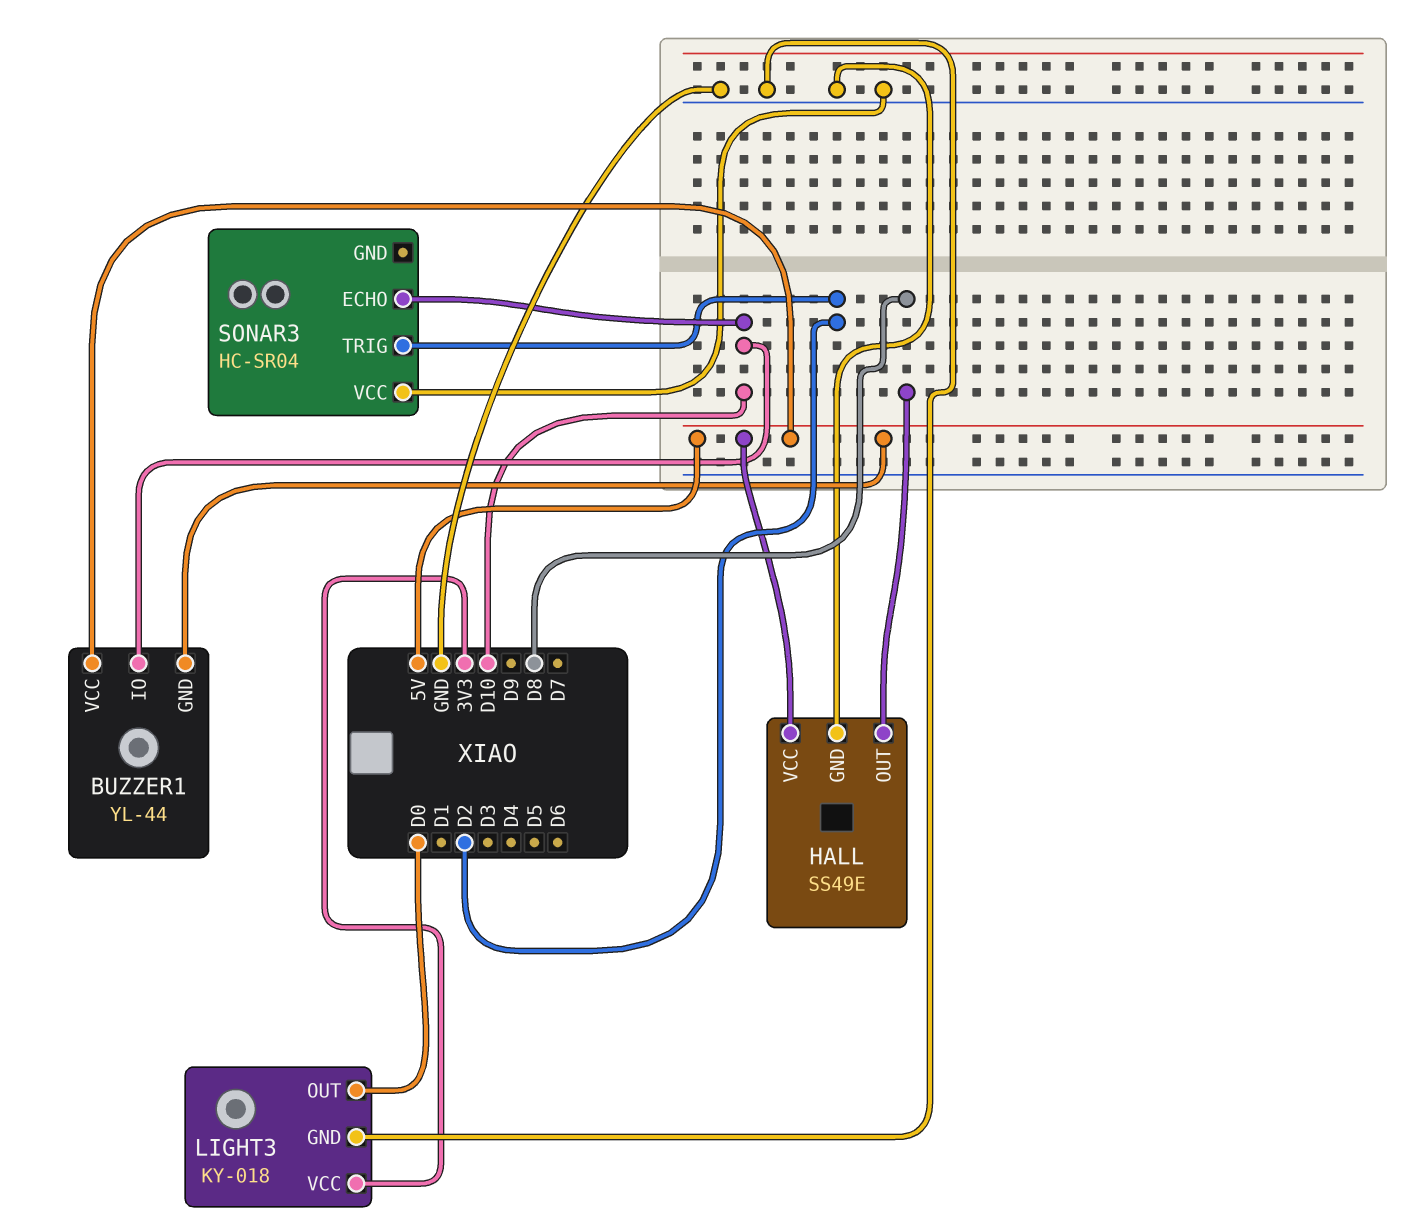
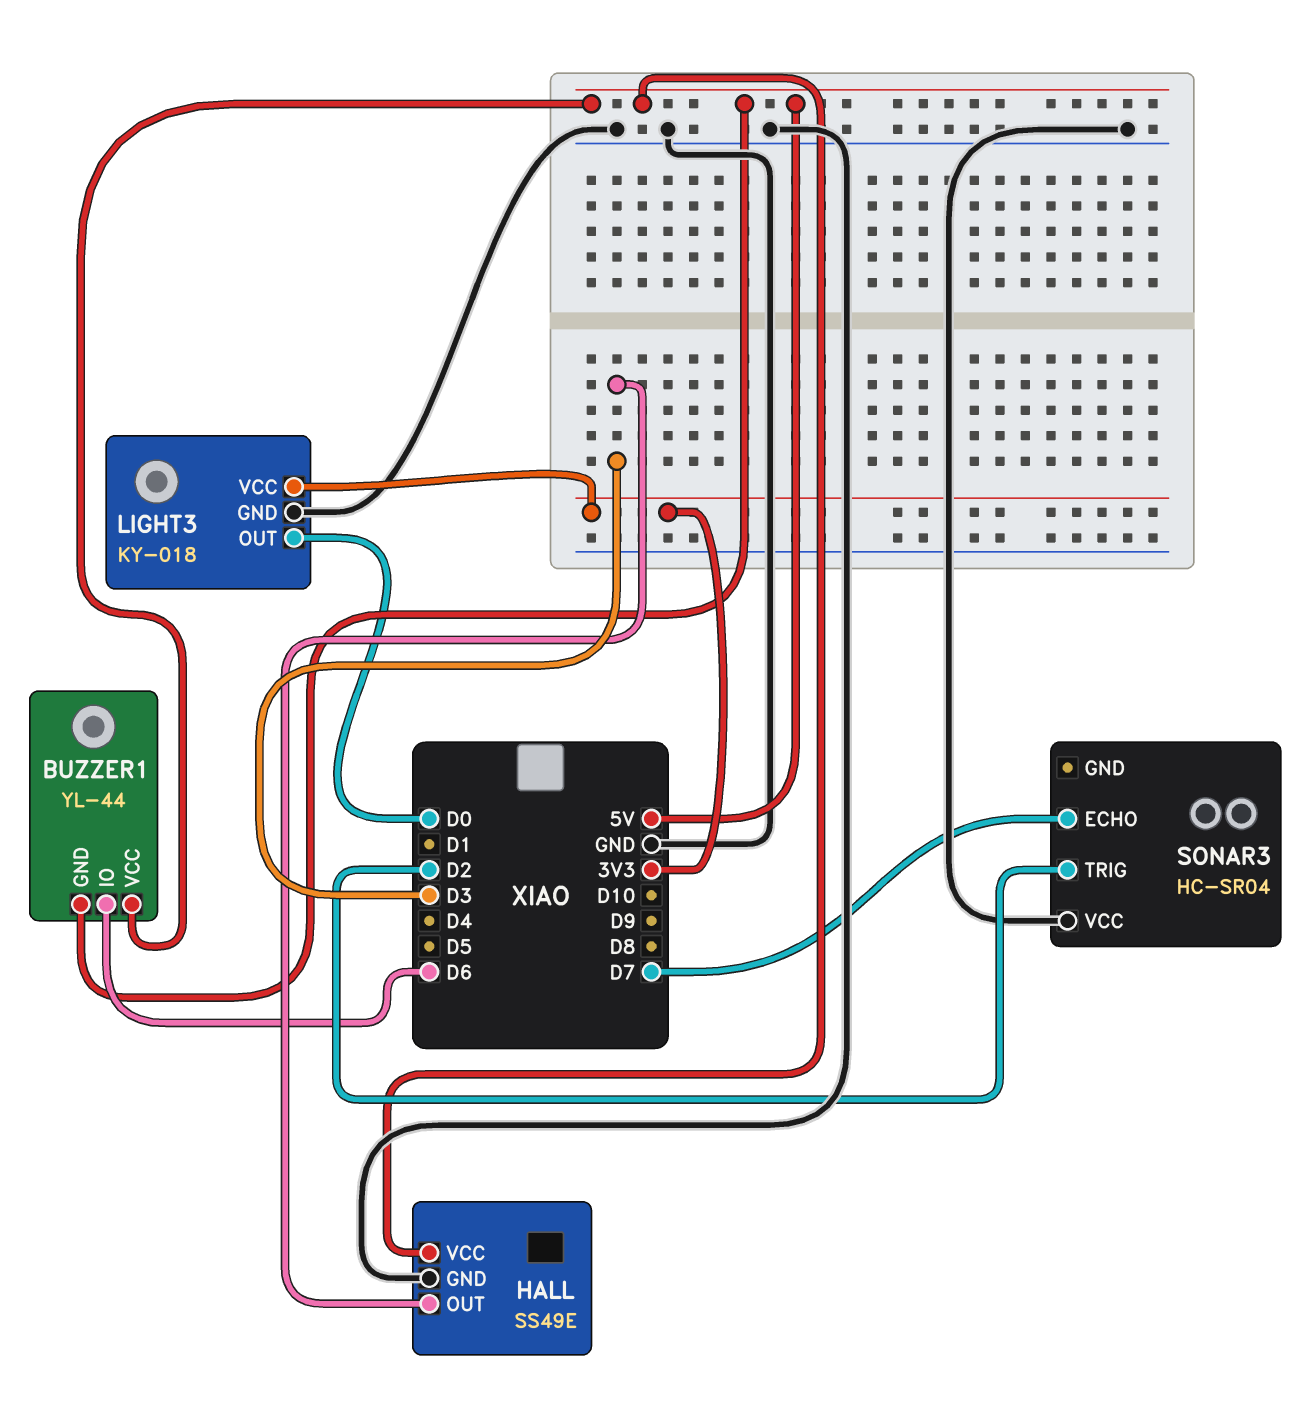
BUZZER1 pin IO: D10 -> D6
HALL pin OUT: D8 -> D3
SONAR3 pin ECHO: D10 -> D7

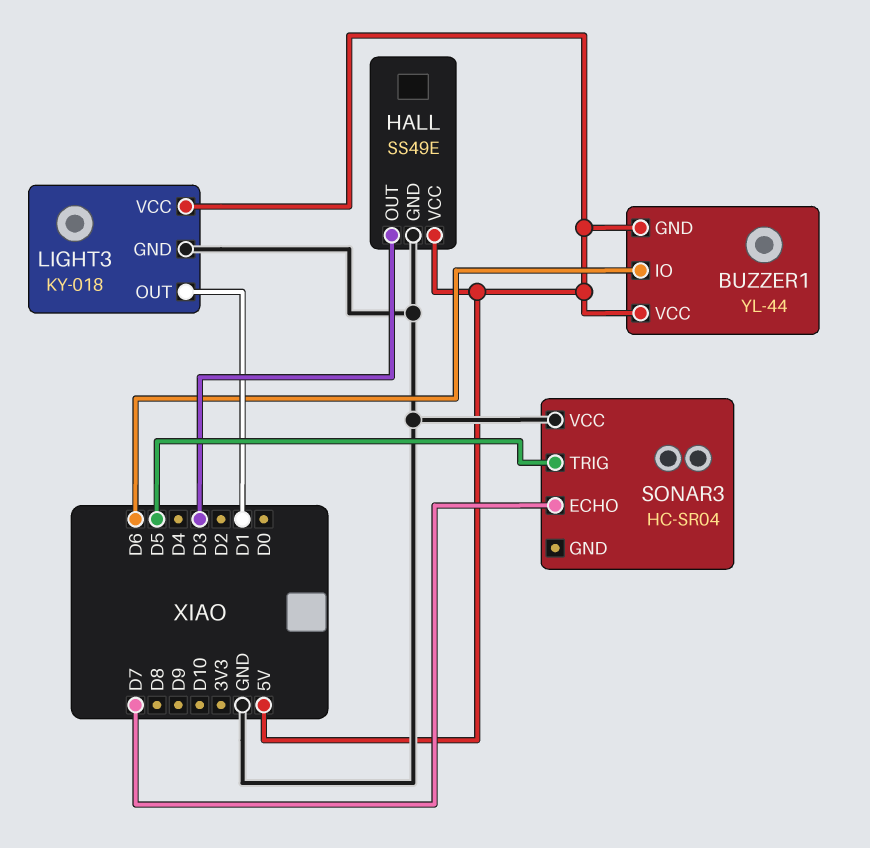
LIGHT3 pin OUT: D0 -> D1
LIGHT3 pin VCC: 3V3 -> 5V
SONAR3 pin TRIG: D2 -> D5

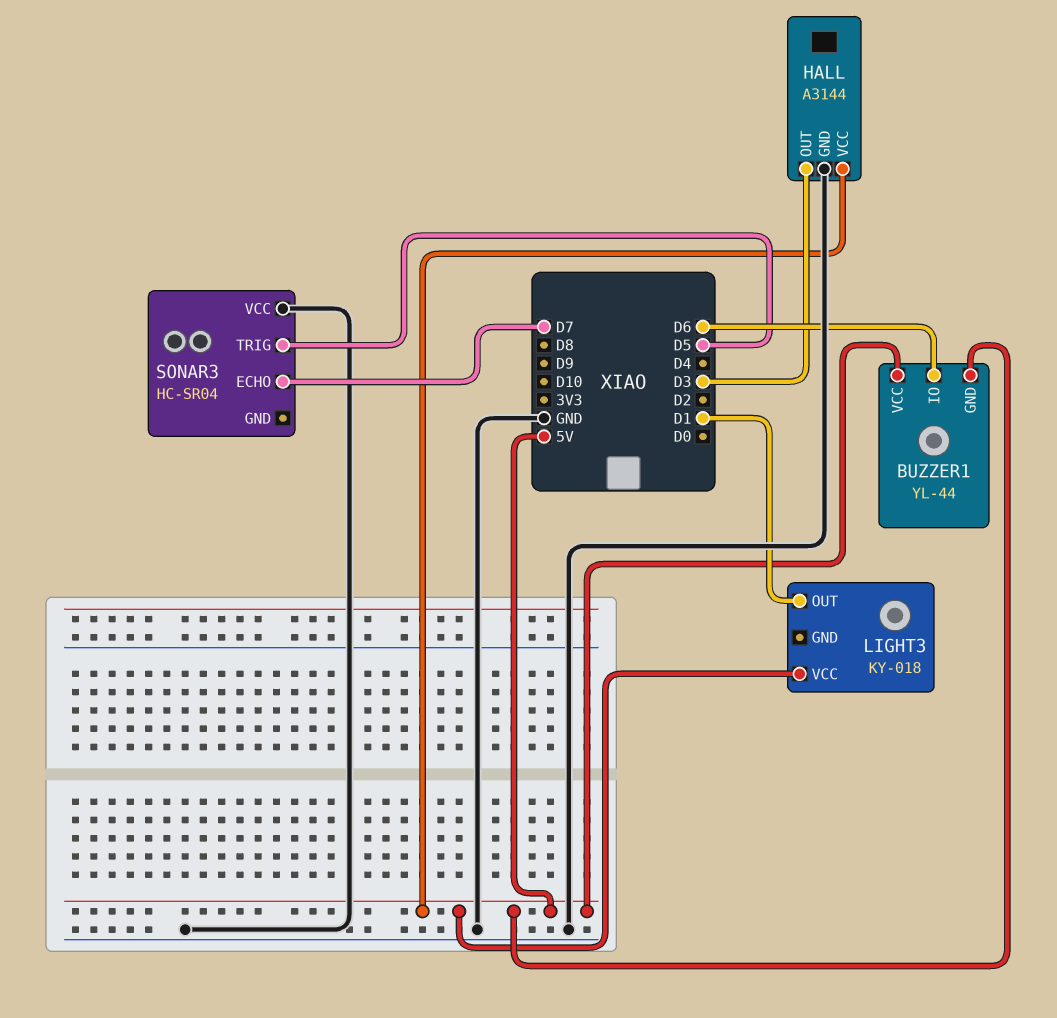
HALL: SS49E -> A3144
LIGHT3 pin GND: GND -> none

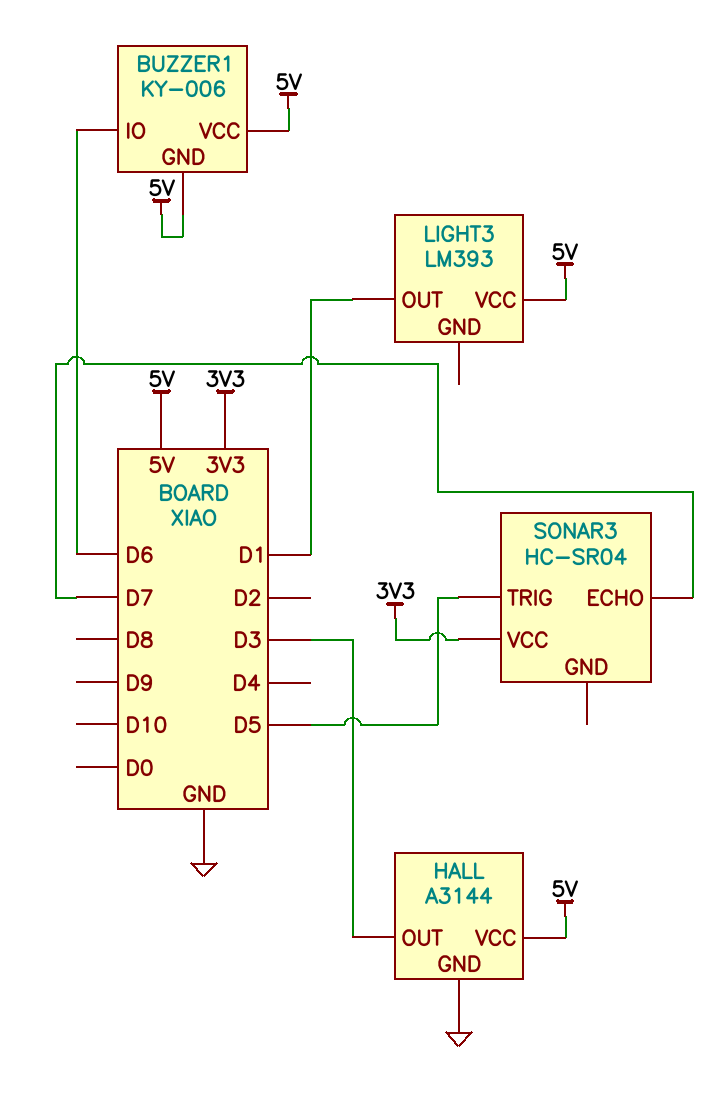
BUZZER1: YL-44 -> KY-006
LIGHT3: KY-018 -> LM393
SONAR3 pin VCC: GND -> 3V3

